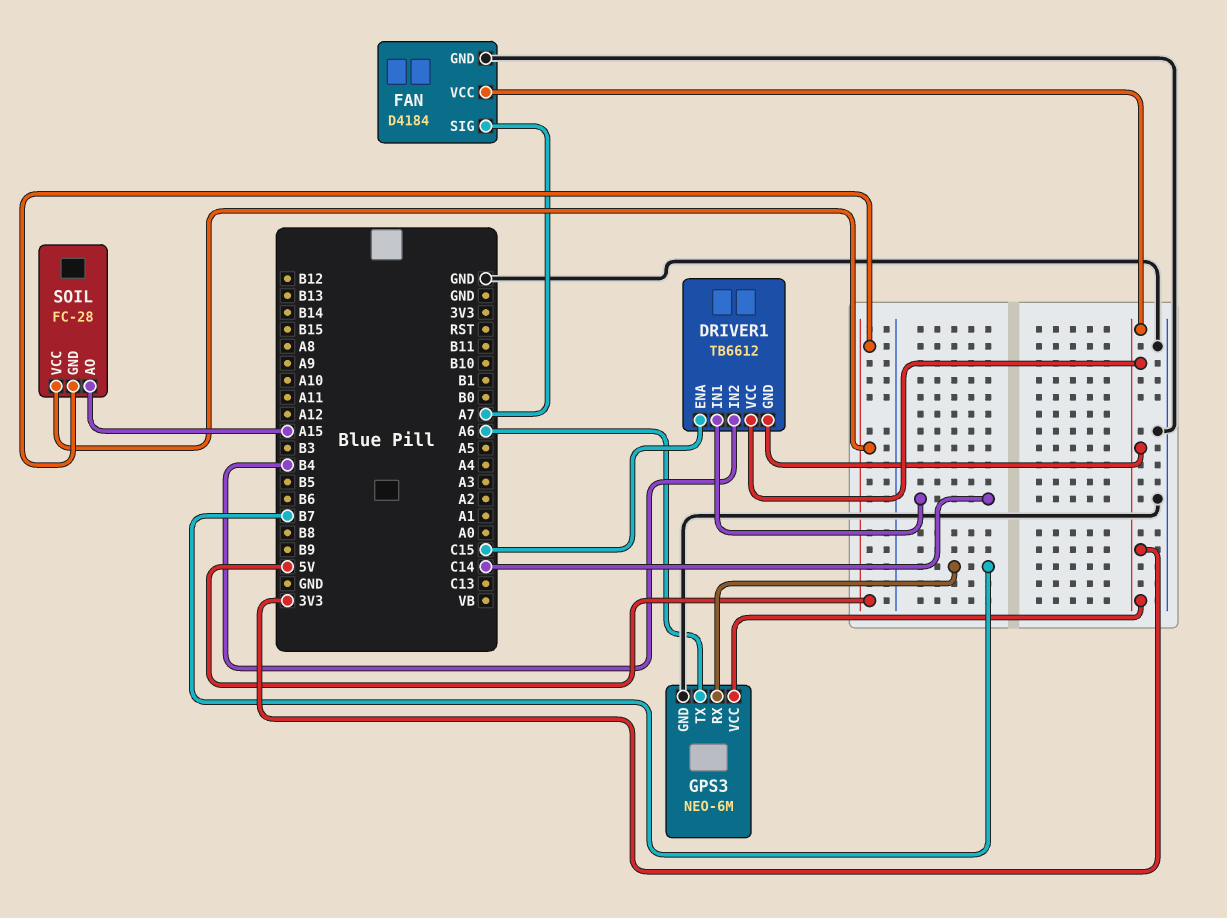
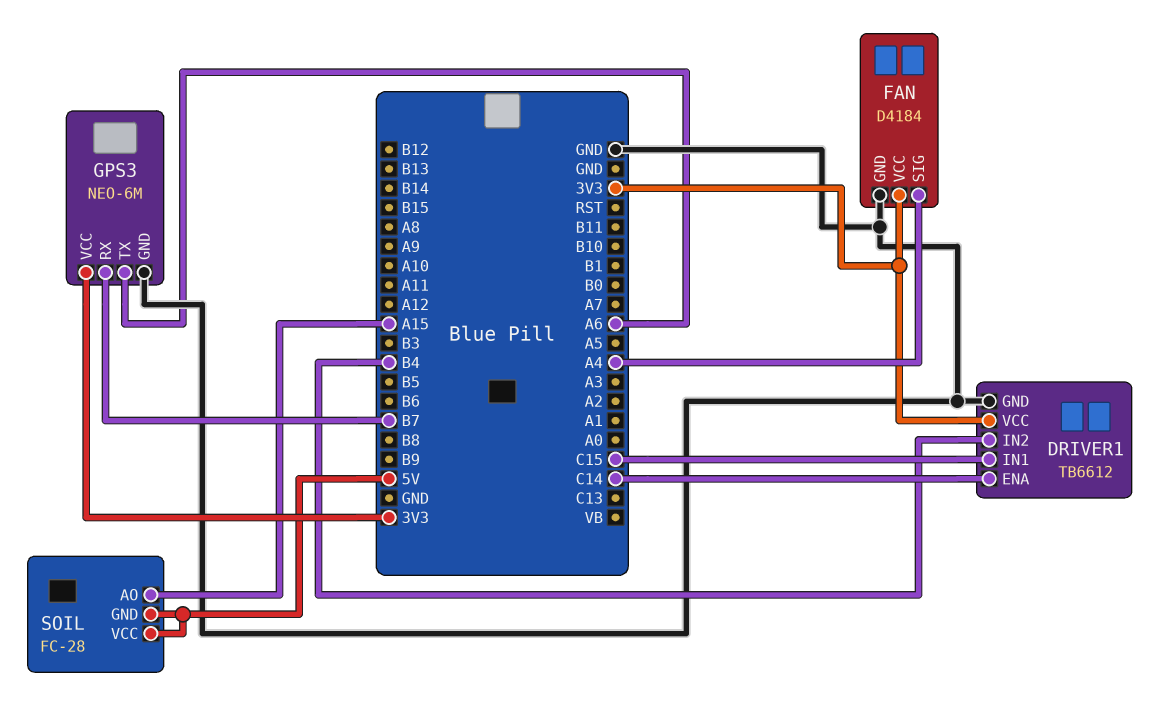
DRIVER1 pin ENA: C15 -> C14
DRIVER1 pin GND: 3V3 -> GND
DRIVER1 pin IN1: C14 -> C15
FAN pin SIG: A7 -> A4

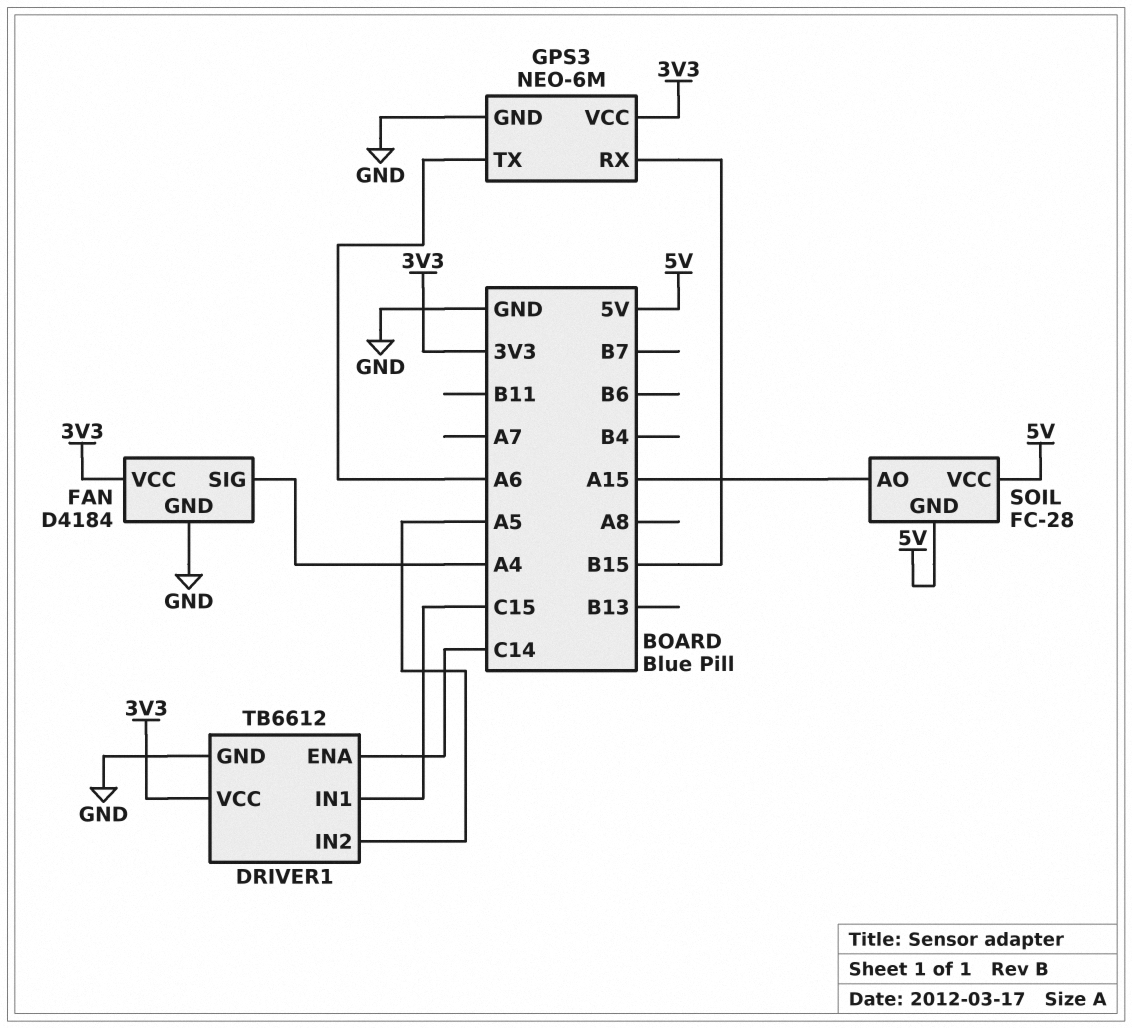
DRIVER1 pin IN2: B4 -> A5
GPS3 pin RX: B7 -> B15

